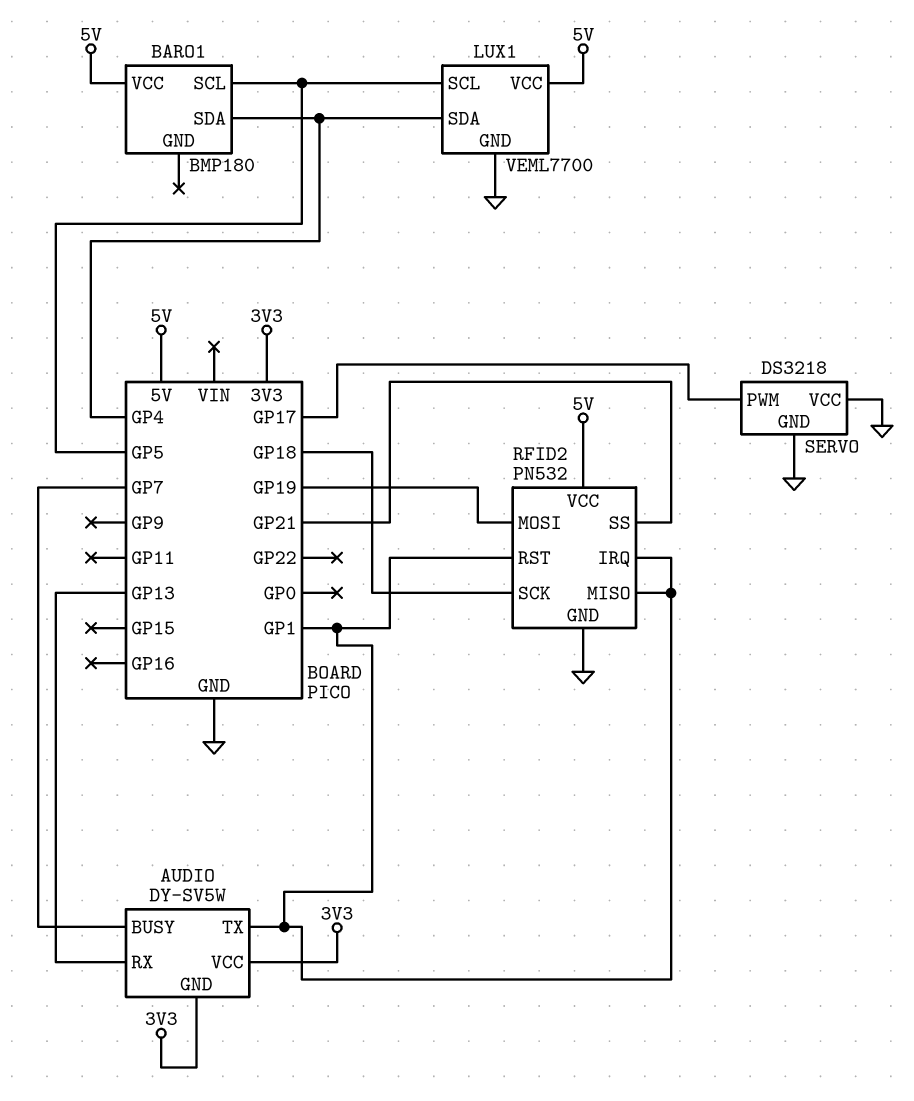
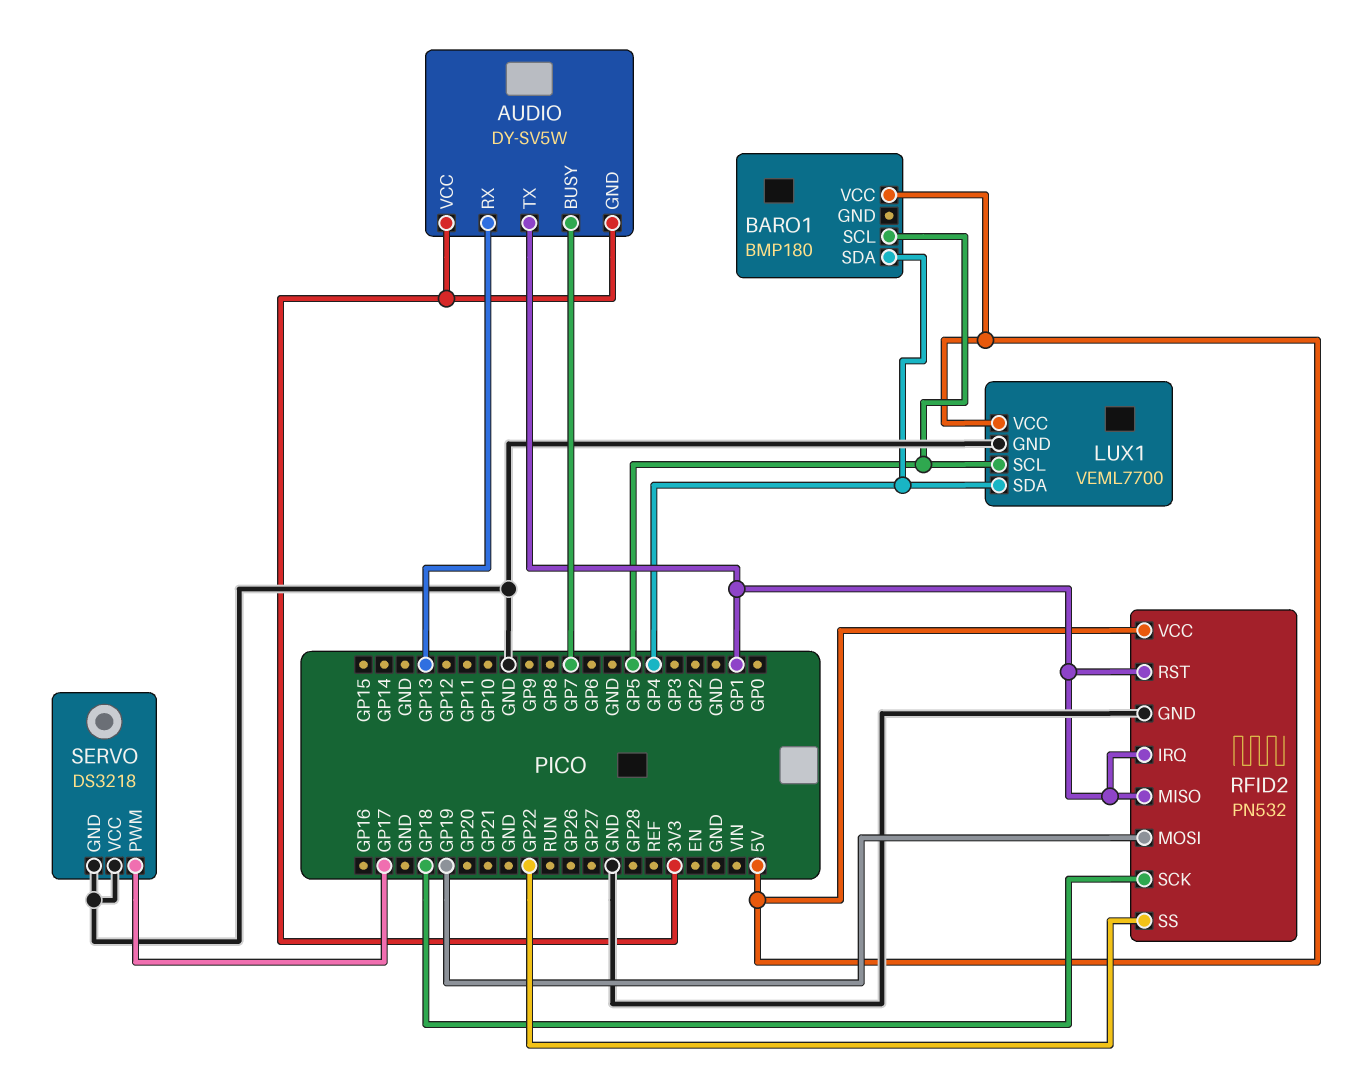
RFID2 pin SS: GP21 -> GP22

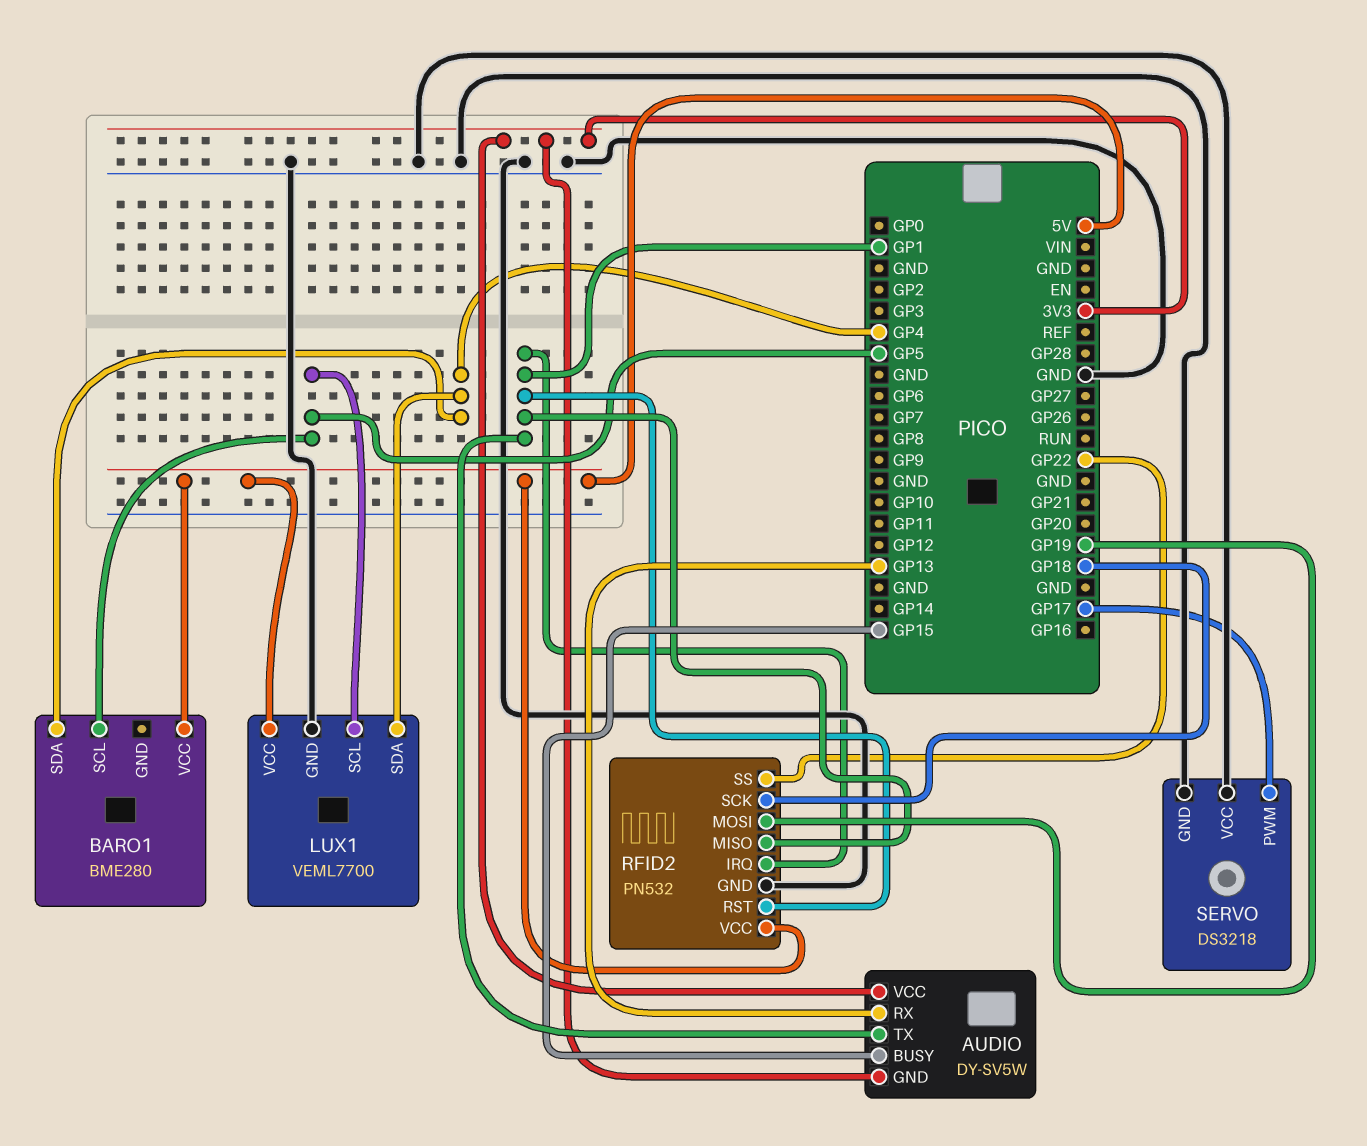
AUDIO pin BUSY: GP7 -> GP15
BARO1: BMP180 -> BME280

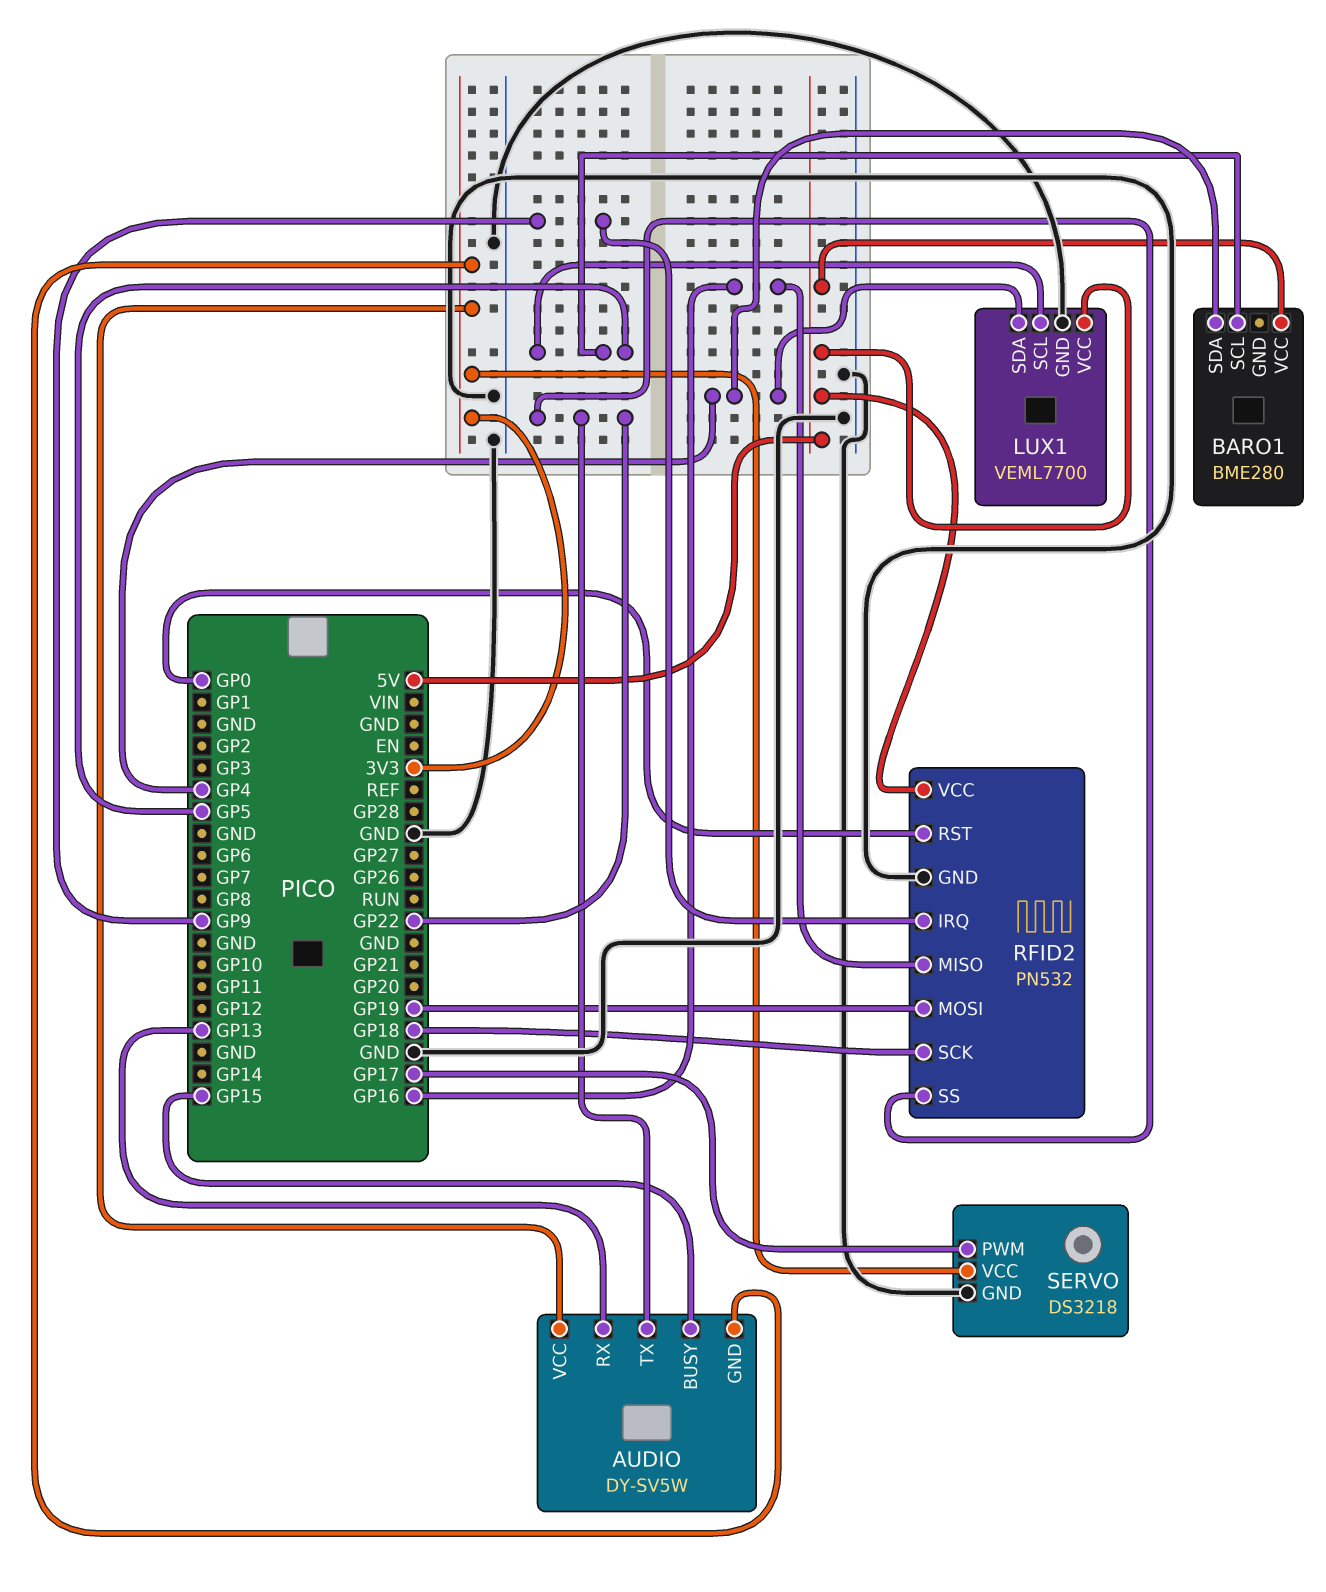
AUDIO pin TX: GP1 -> GP22
RFID2 pin IRQ: GP1 -> GP9
RFID2 pin MISO: GP1 -> GP16
RFID2 pin RST: GP1 -> GP0
SERVO pin VCC: GND -> 3V3

